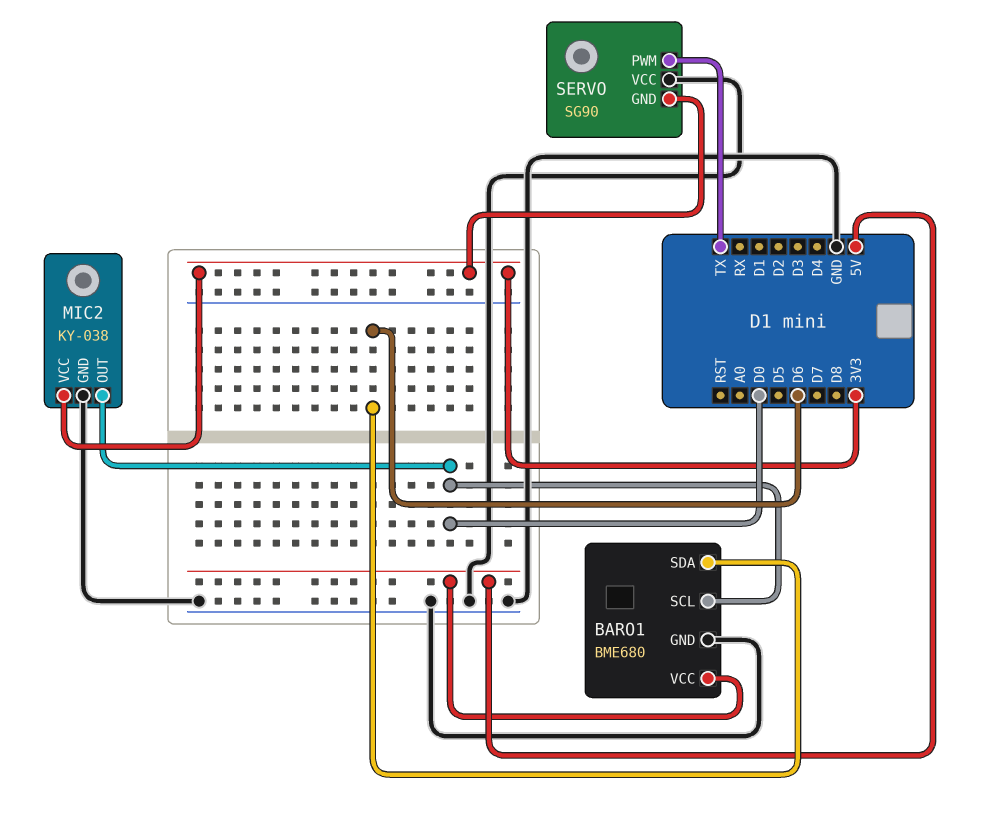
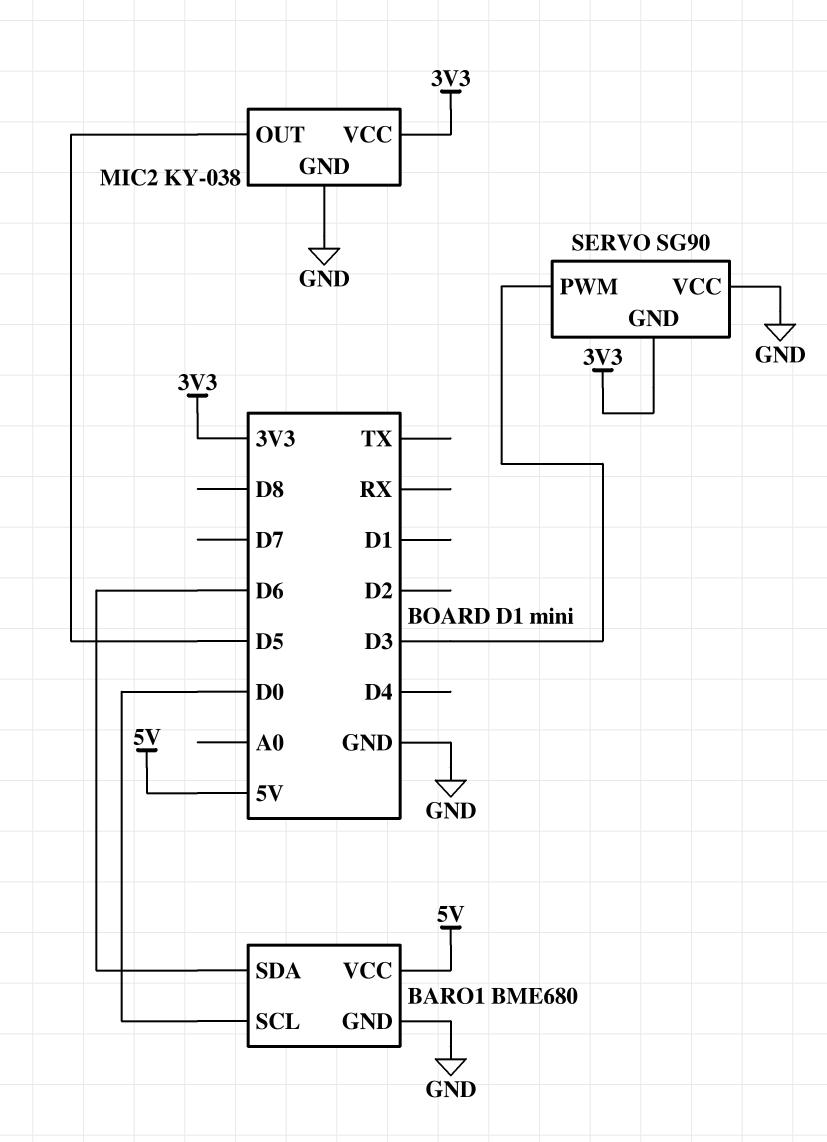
MIC2 pin OUT: D0 -> D5
SERVO pin PWM: TX -> D3

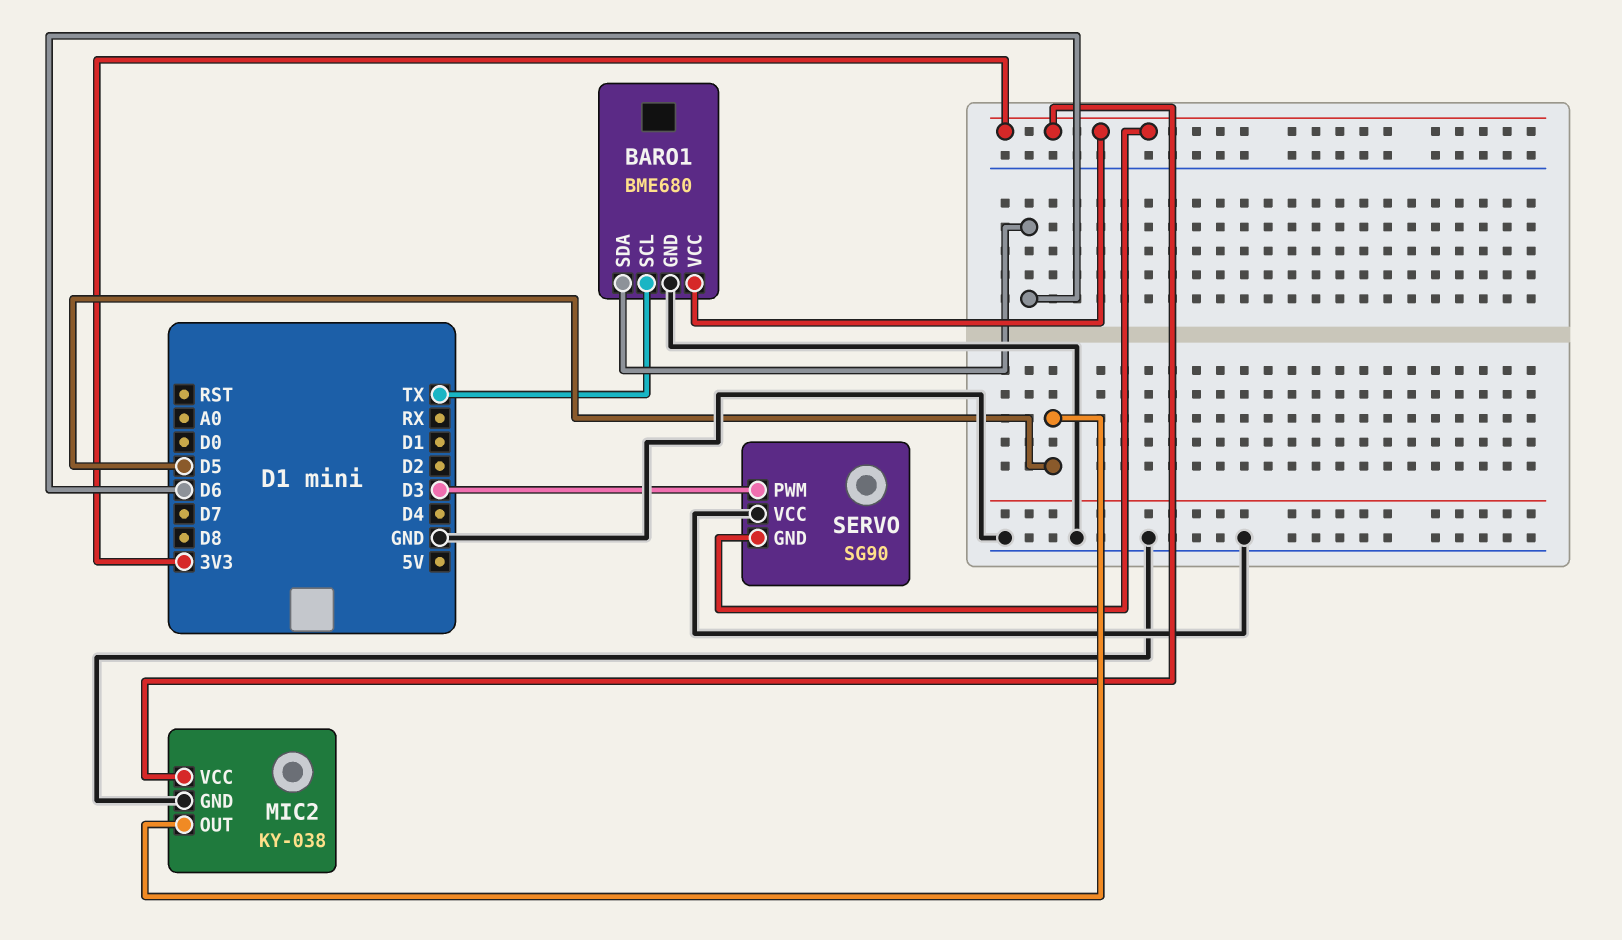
BARO1 pin SCL: D0 -> TX
BARO1 pin VCC: 5V -> 3V3

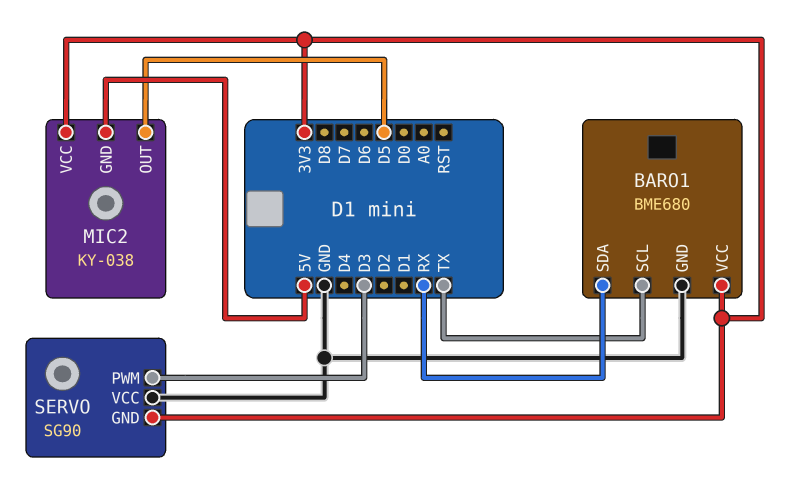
BARO1 pin SDA: D6 -> RX
MIC2 pin GND: GND -> 5V

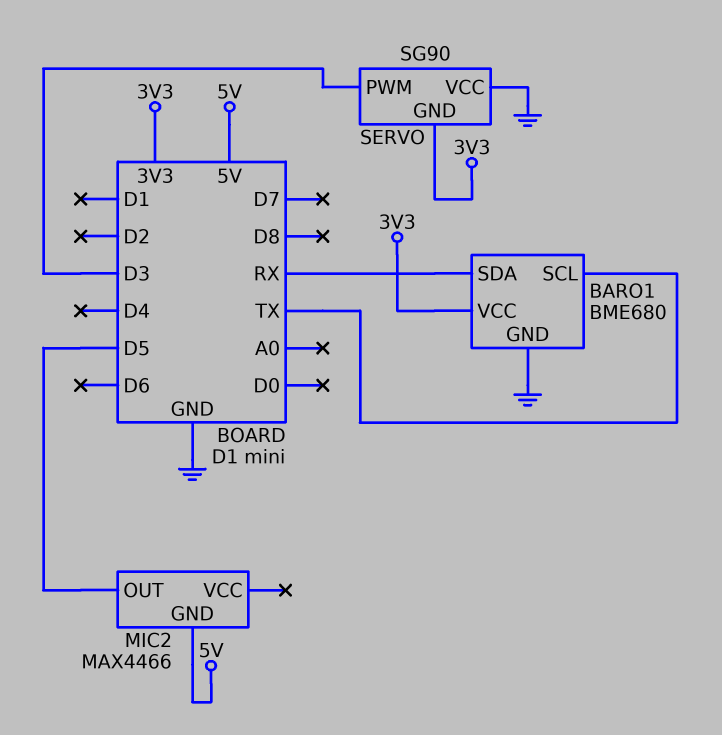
MIC2: KY-038 -> MAX4466
MIC2 pin VCC: 3V3 -> none

